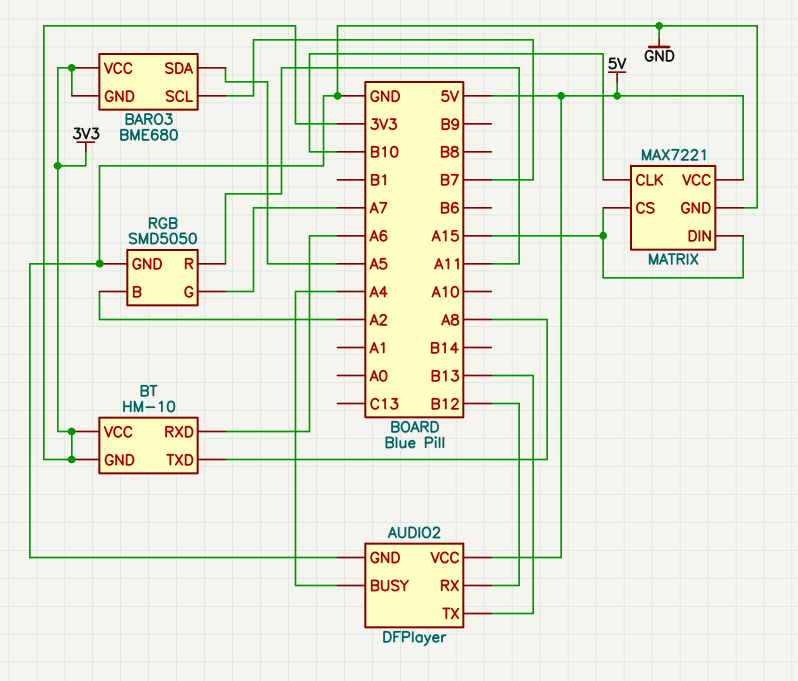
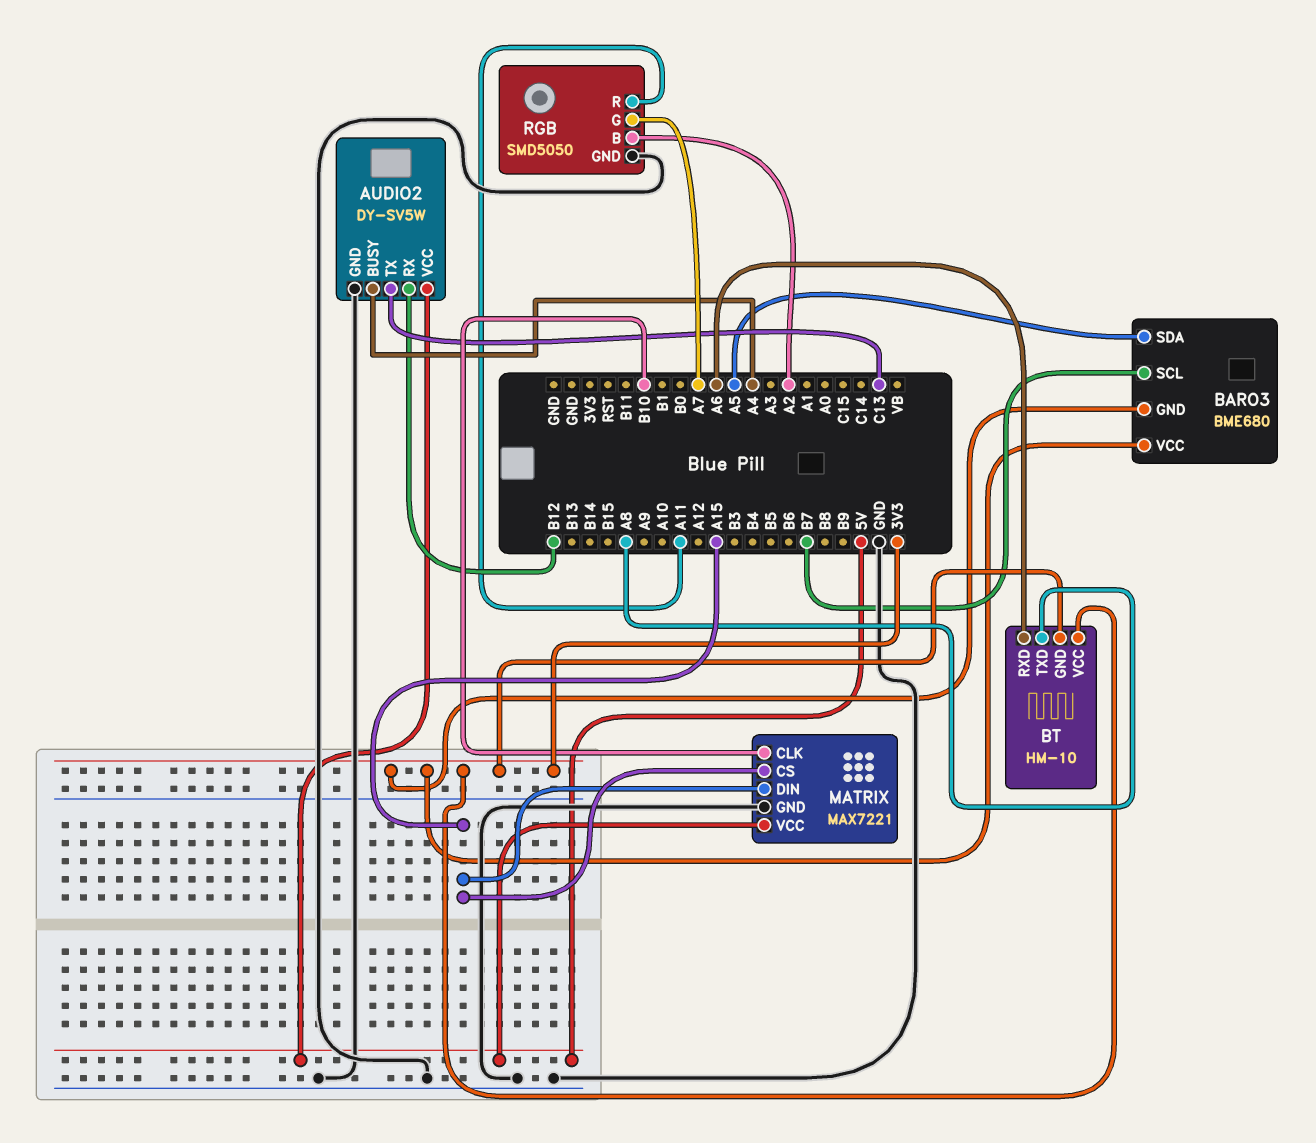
AUDIO2: DFPlayer -> DY-SV5W
AUDIO2 pin TX: B13 -> C13

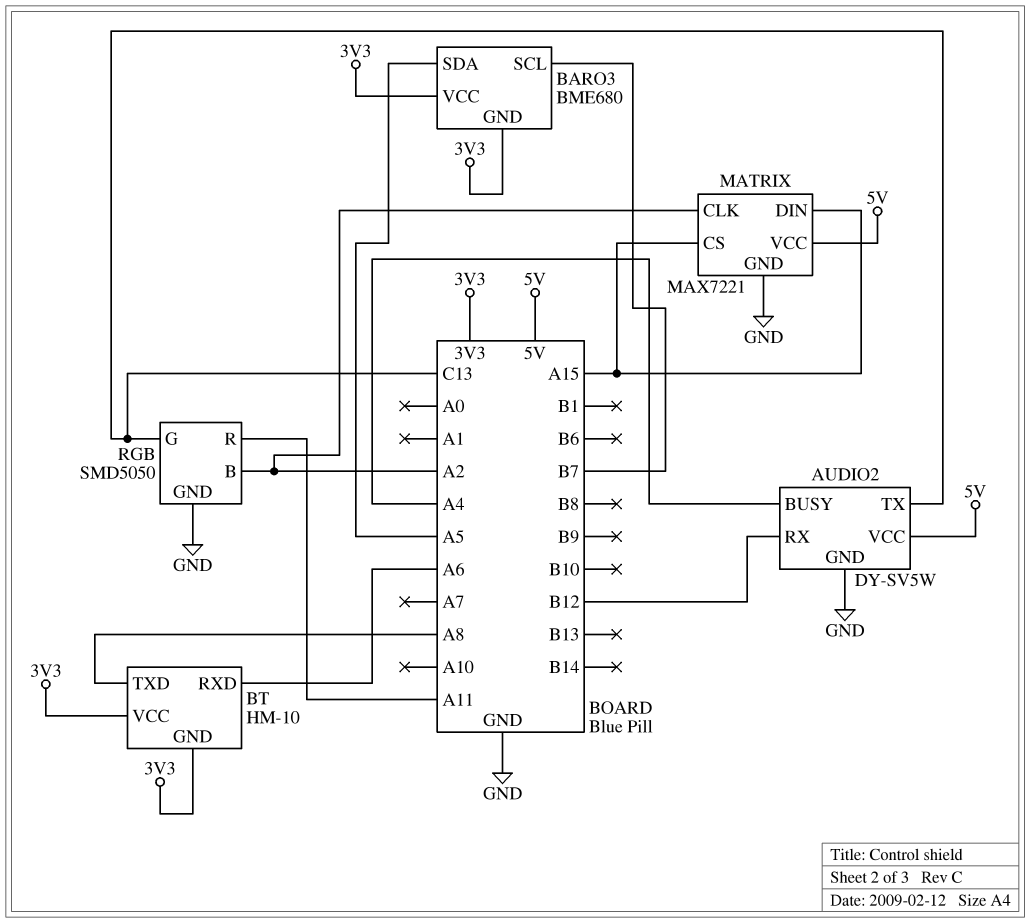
MATRIX pin CLK: B10 -> A2
RGB pin G: A7 -> C13

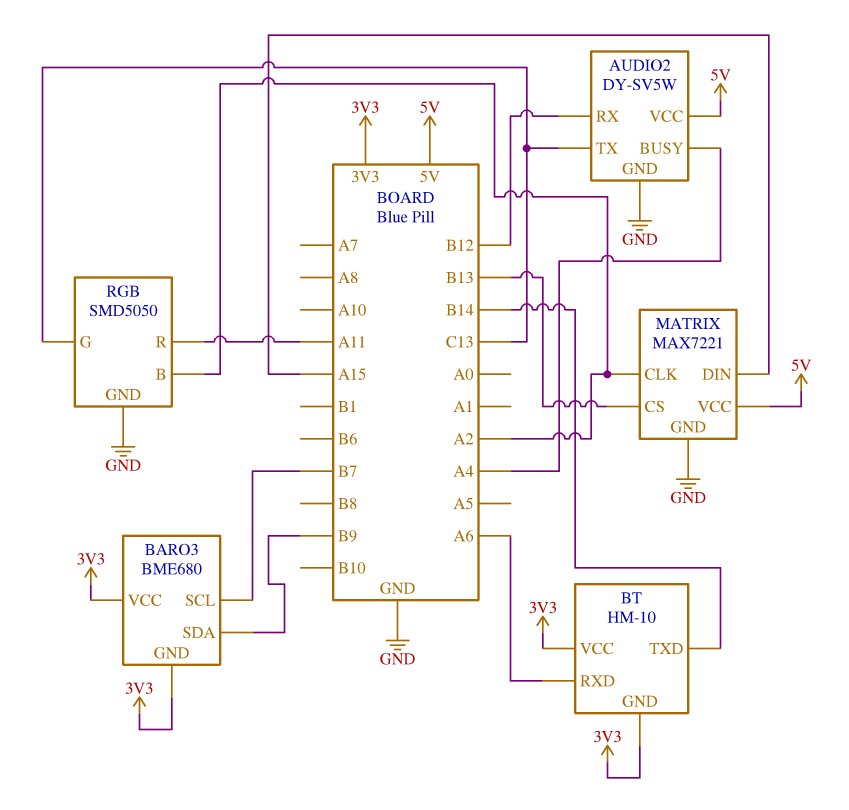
BARO3 pin SDA: A5 -> B9
BT pin TXD: A8 -> B14
MATRIX pin CS: A15 -> B13

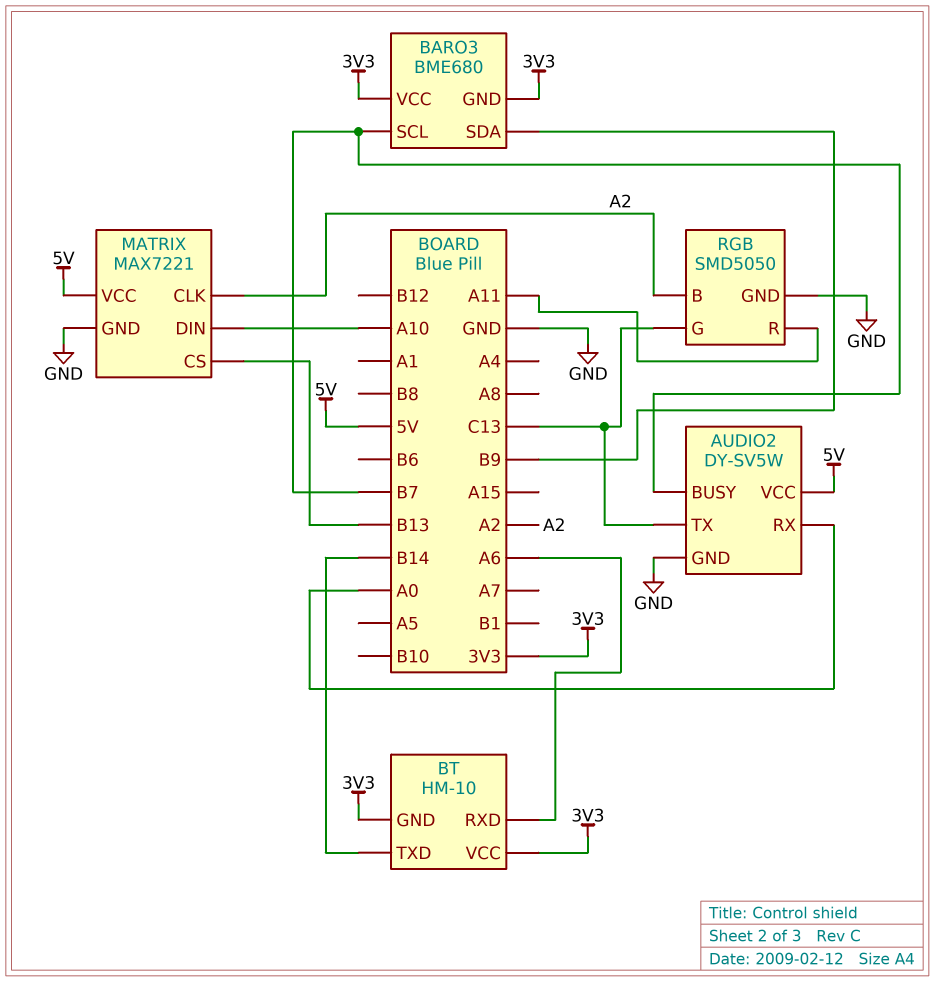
AUDIO2 pin BUSY: A4 -> B7
AUDIO2 pin RX: B12 -> A0
MATRIX pin DIN: A15 -> A10

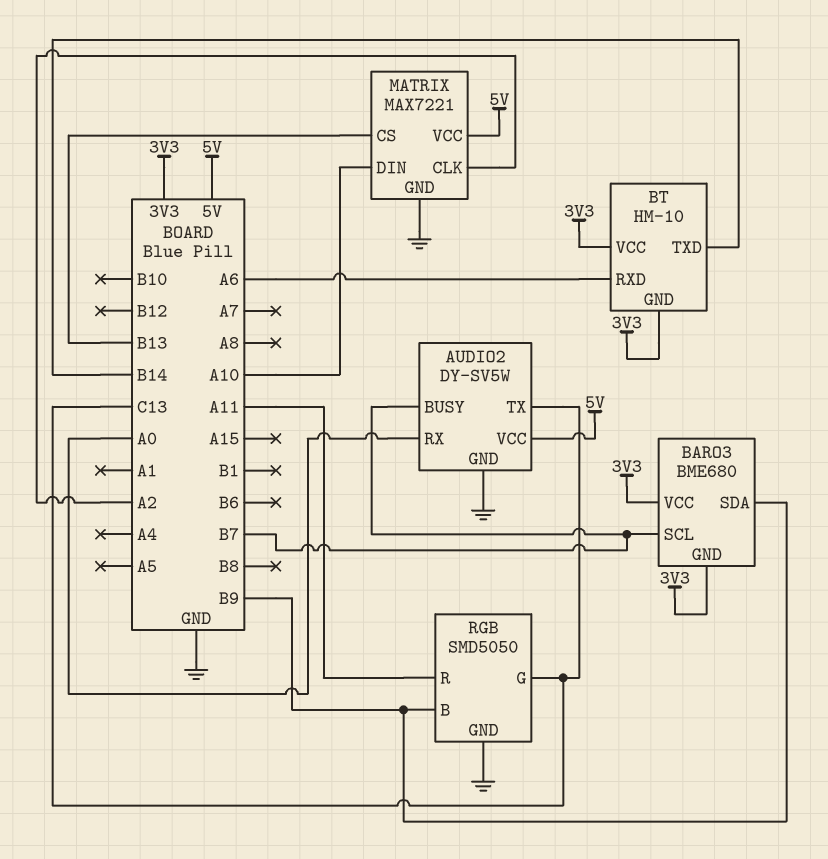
RGB pin B: A2 -> B9

